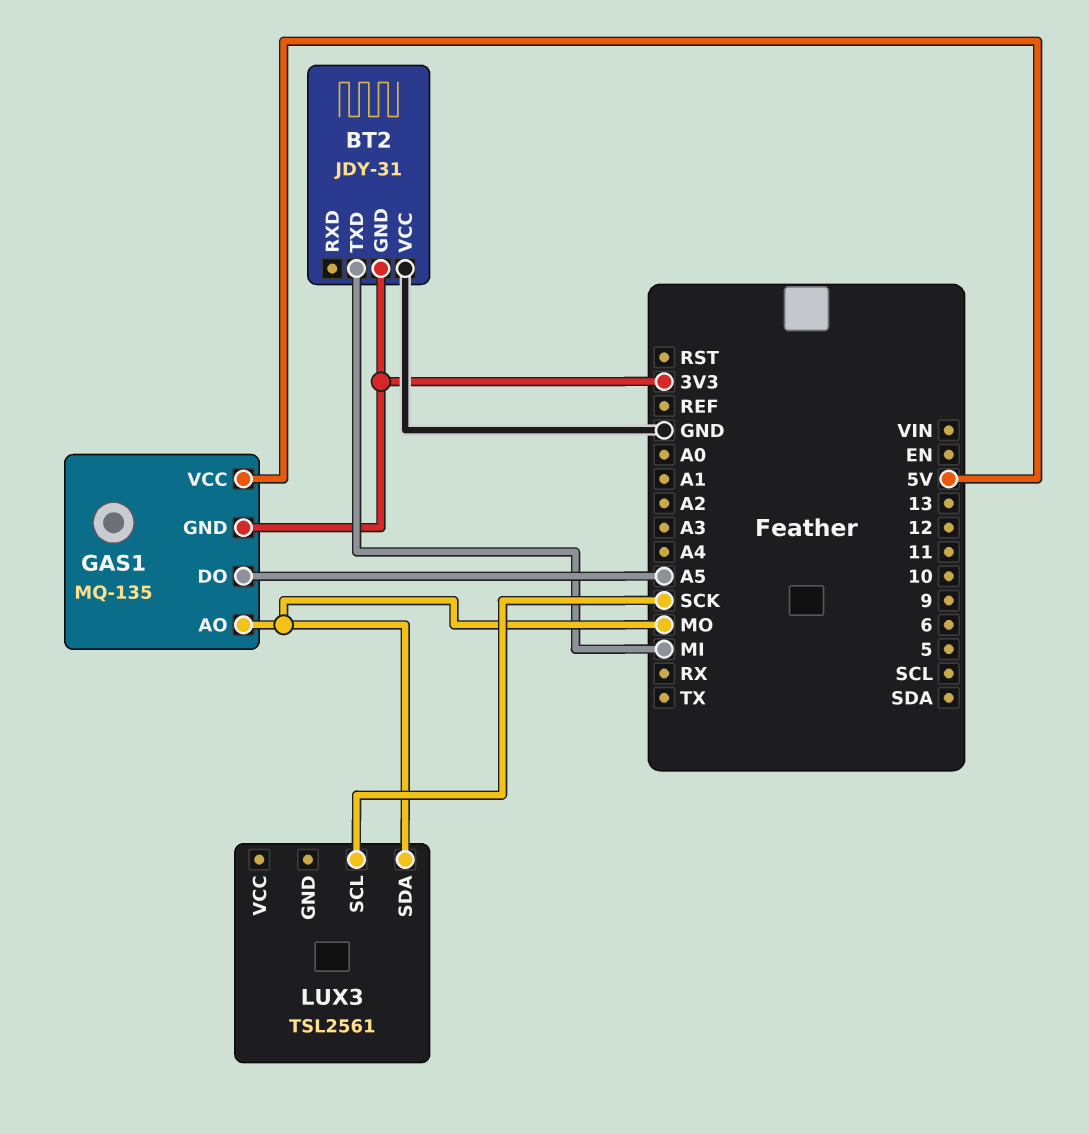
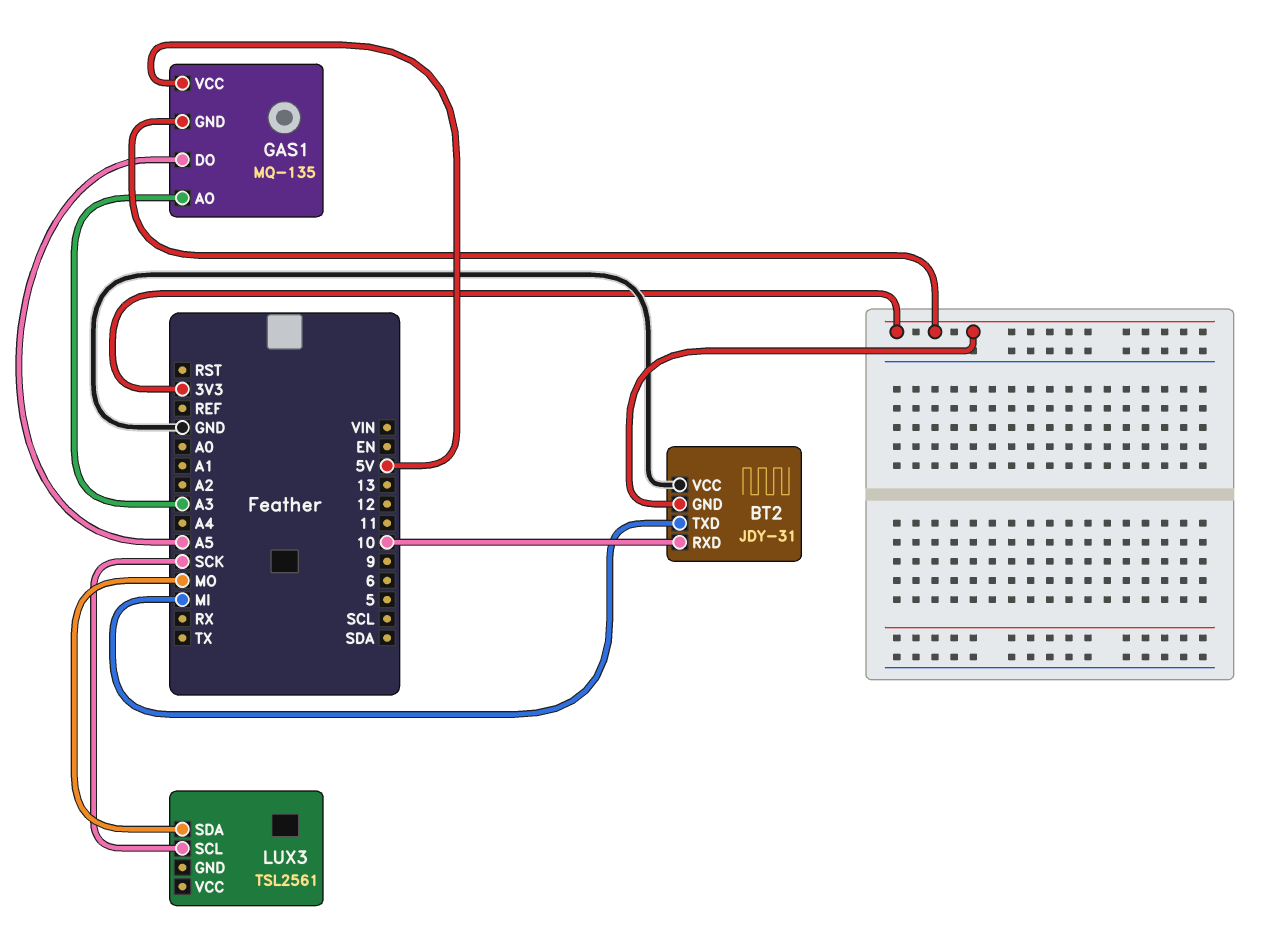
BT2 pin RXD: none -> 10
GAS1 pin AO: MO -> A3

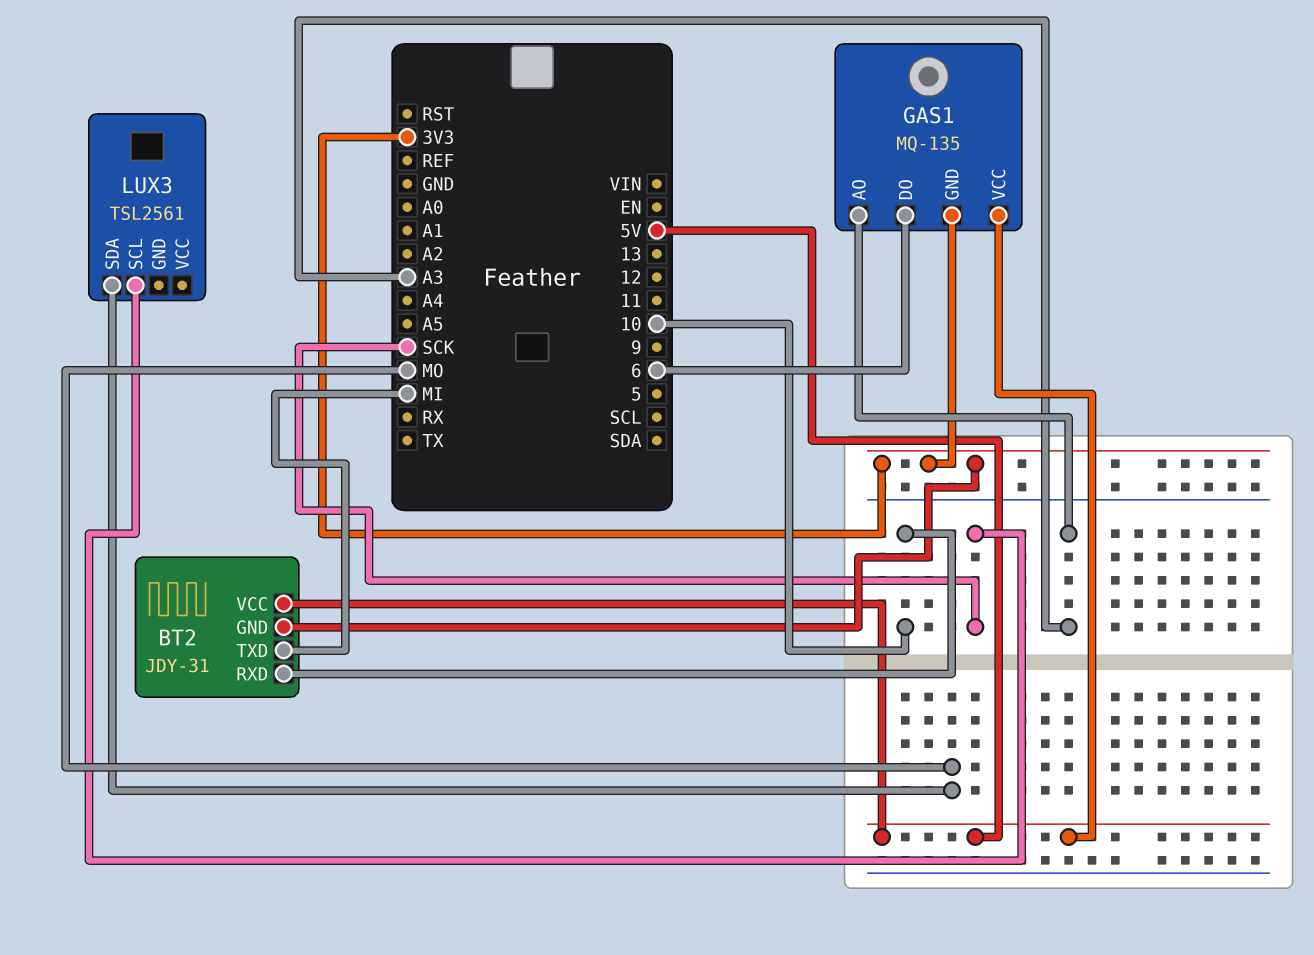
BT2 pin VCC: GND -> 5V
GAS1 pin DO: A5 -> 6

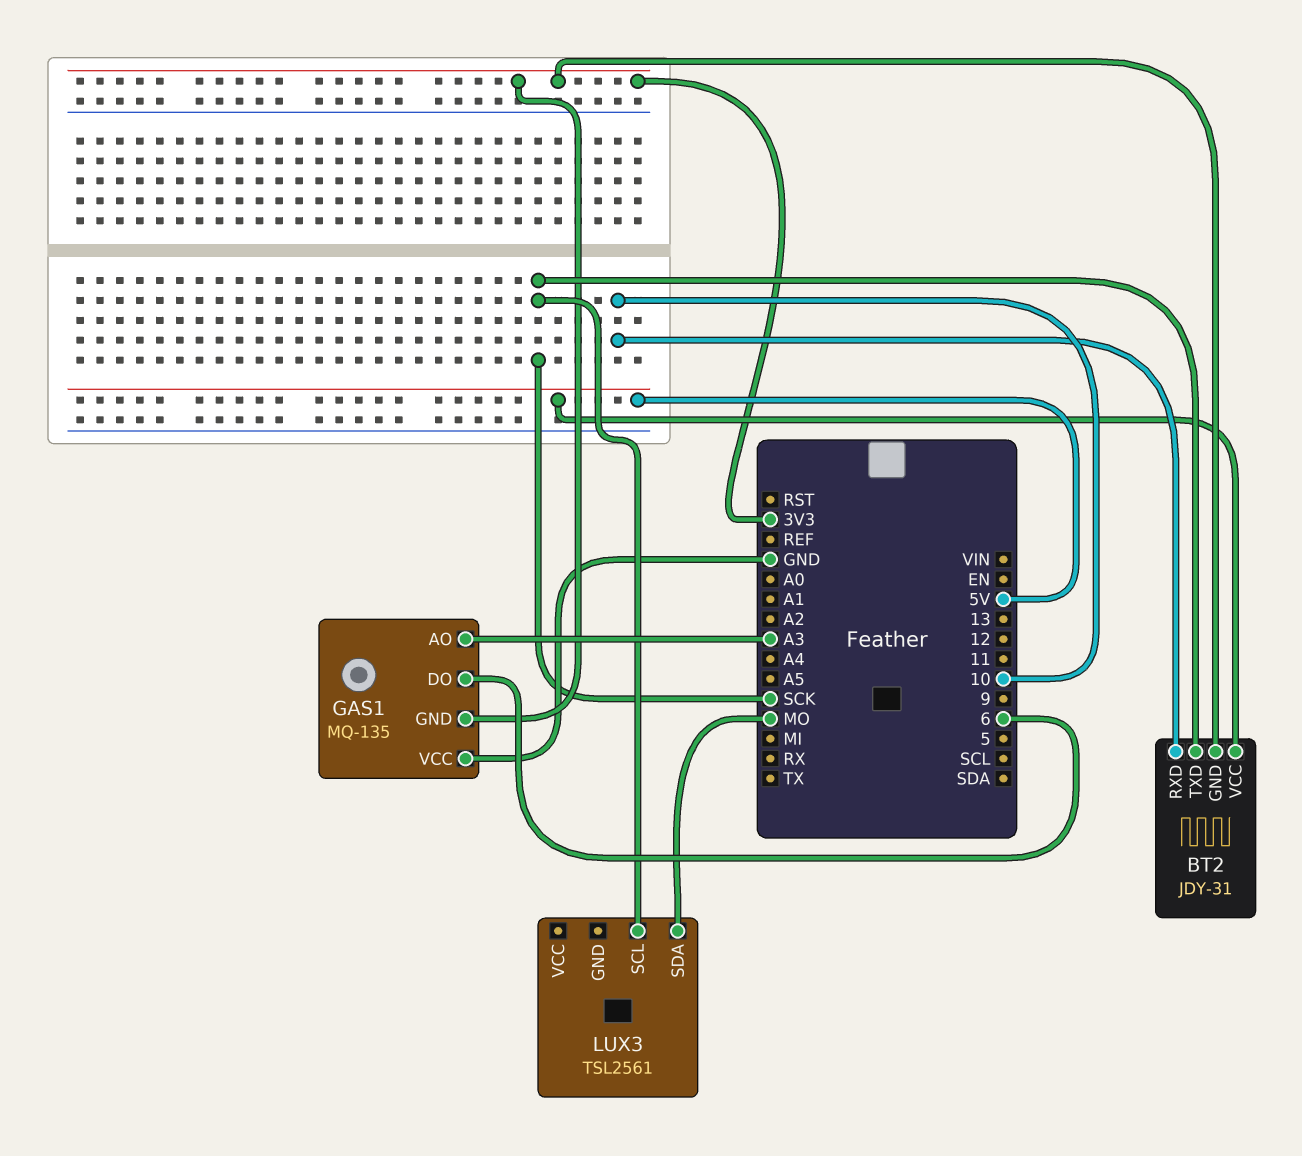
BT2 pin TXD: MI -> SCK
GAS1 pin VCC: 5V -> GND

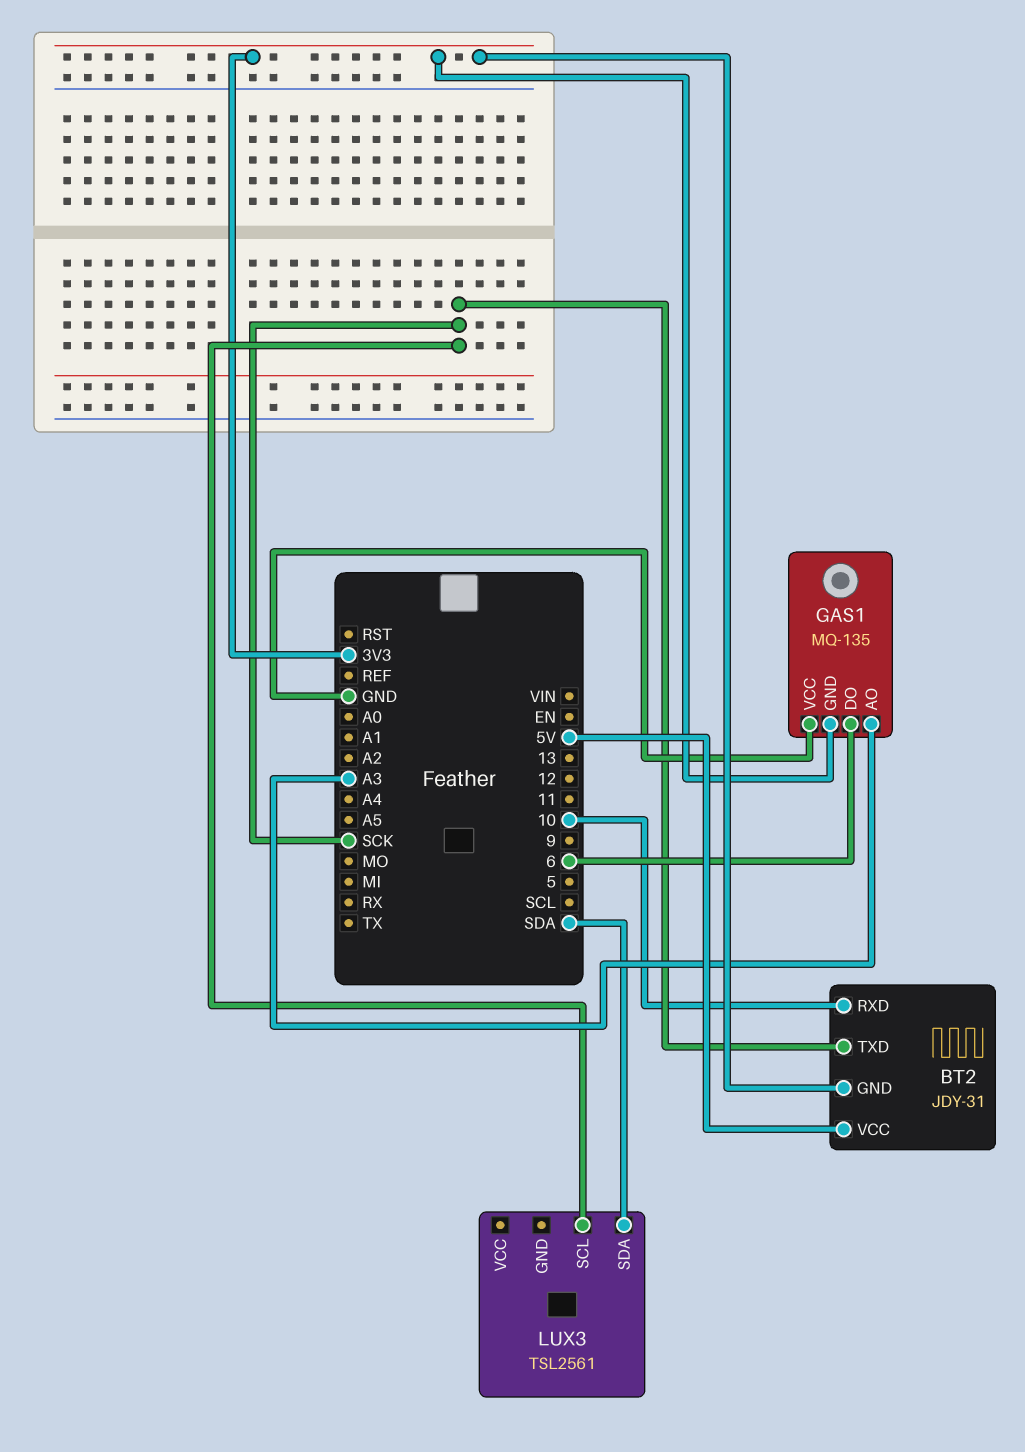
LUX3 pin SDA: MO -> SDA

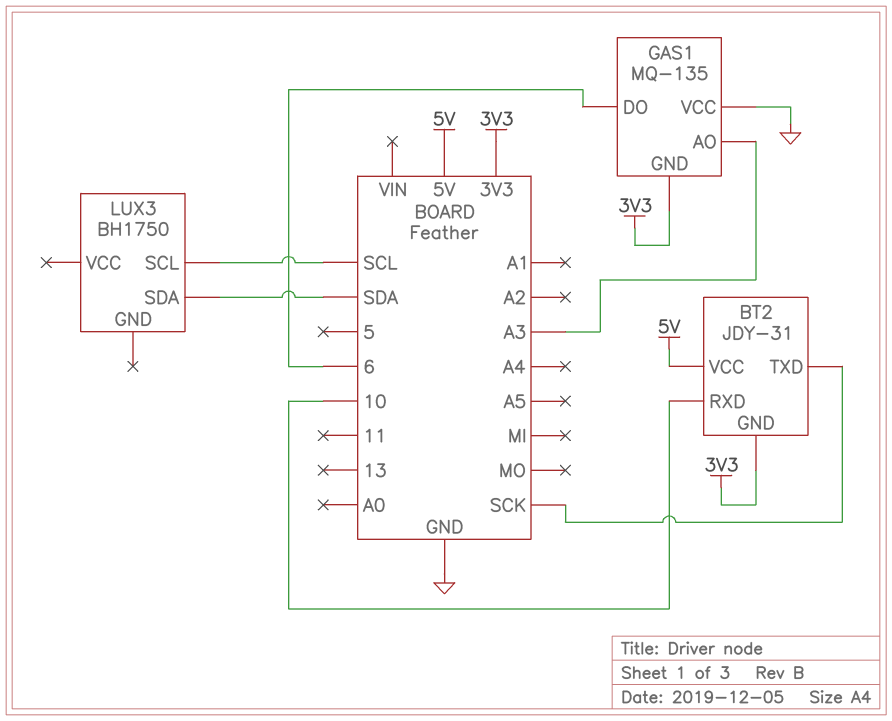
LUX3: TSL2561 -> BH1750
LUX3 pin SCL: SCK -> SCL

